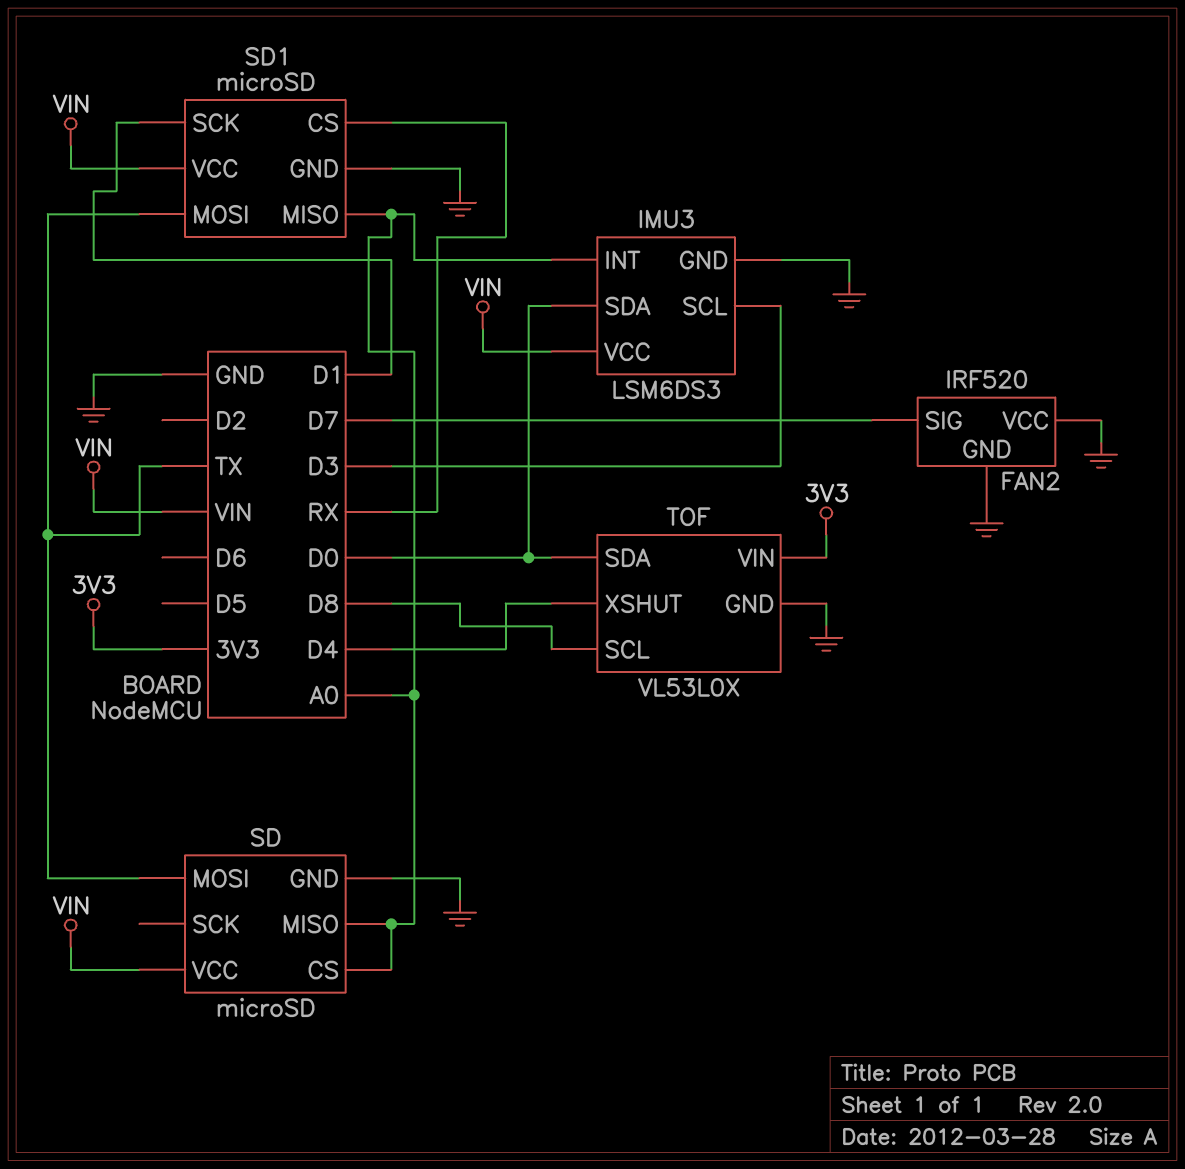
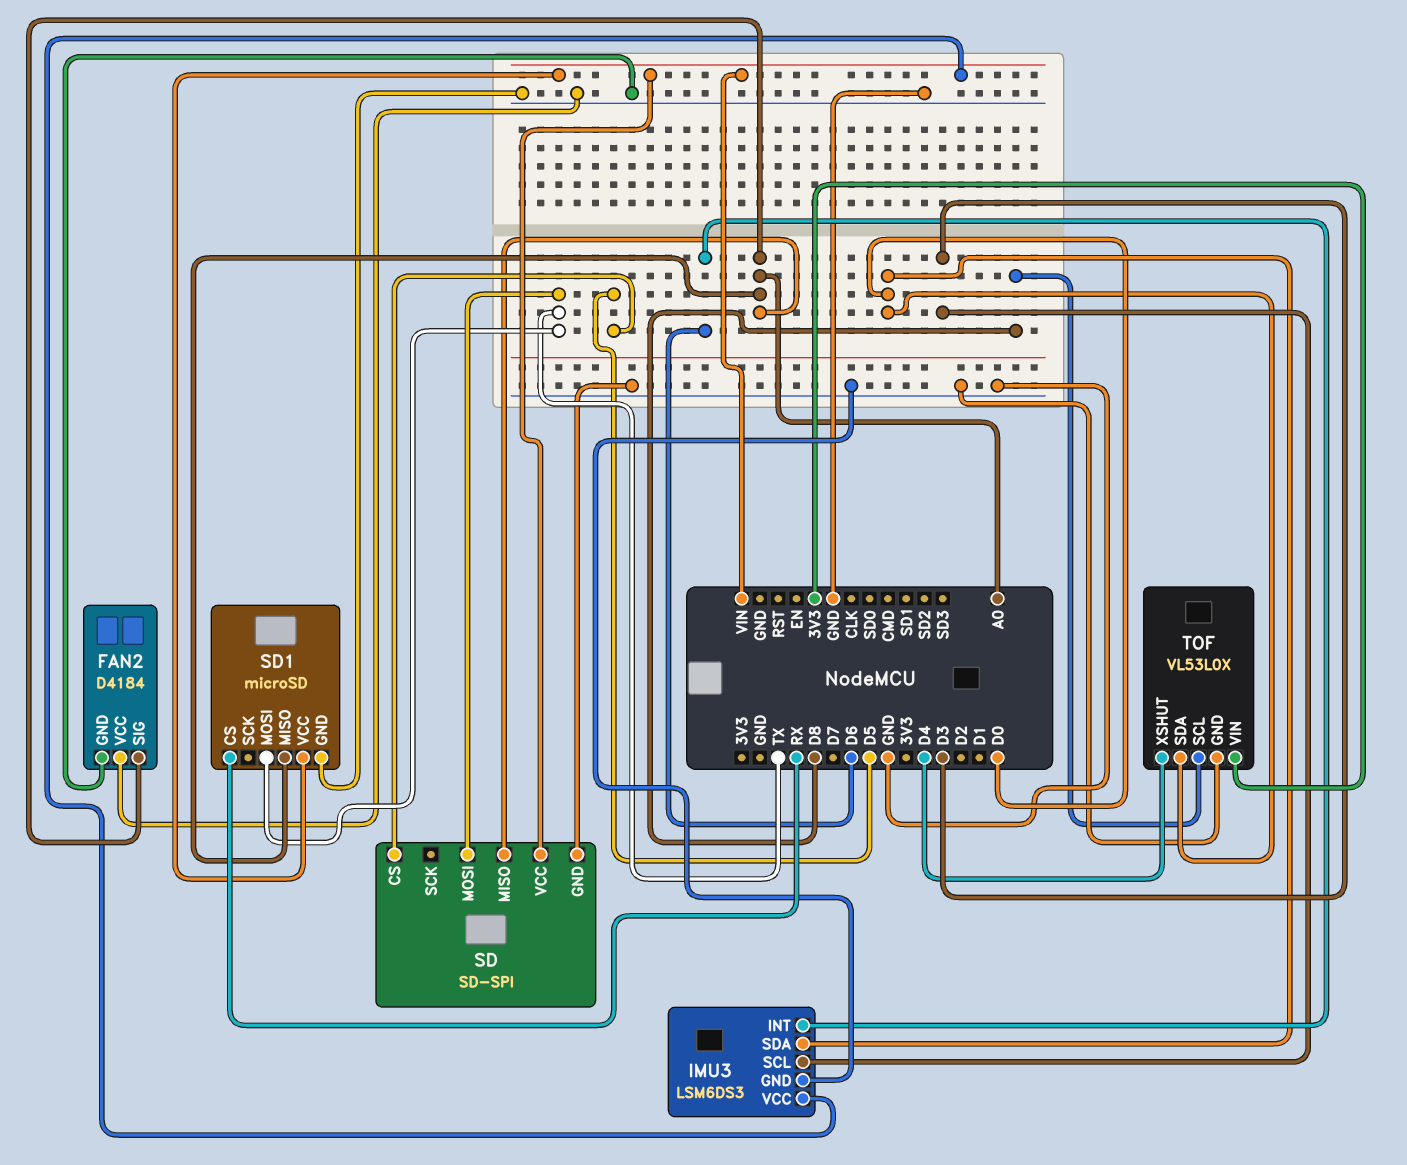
FAN2: IRF520 -> D4184
FAN2 pin SIG: D7 -> A0
IMU3 pin INT: A0 -> D6
SD: microSD -> SD-SPI
SD pin CS: A0 -> D5
SD1 pin SCK: D1 -> none

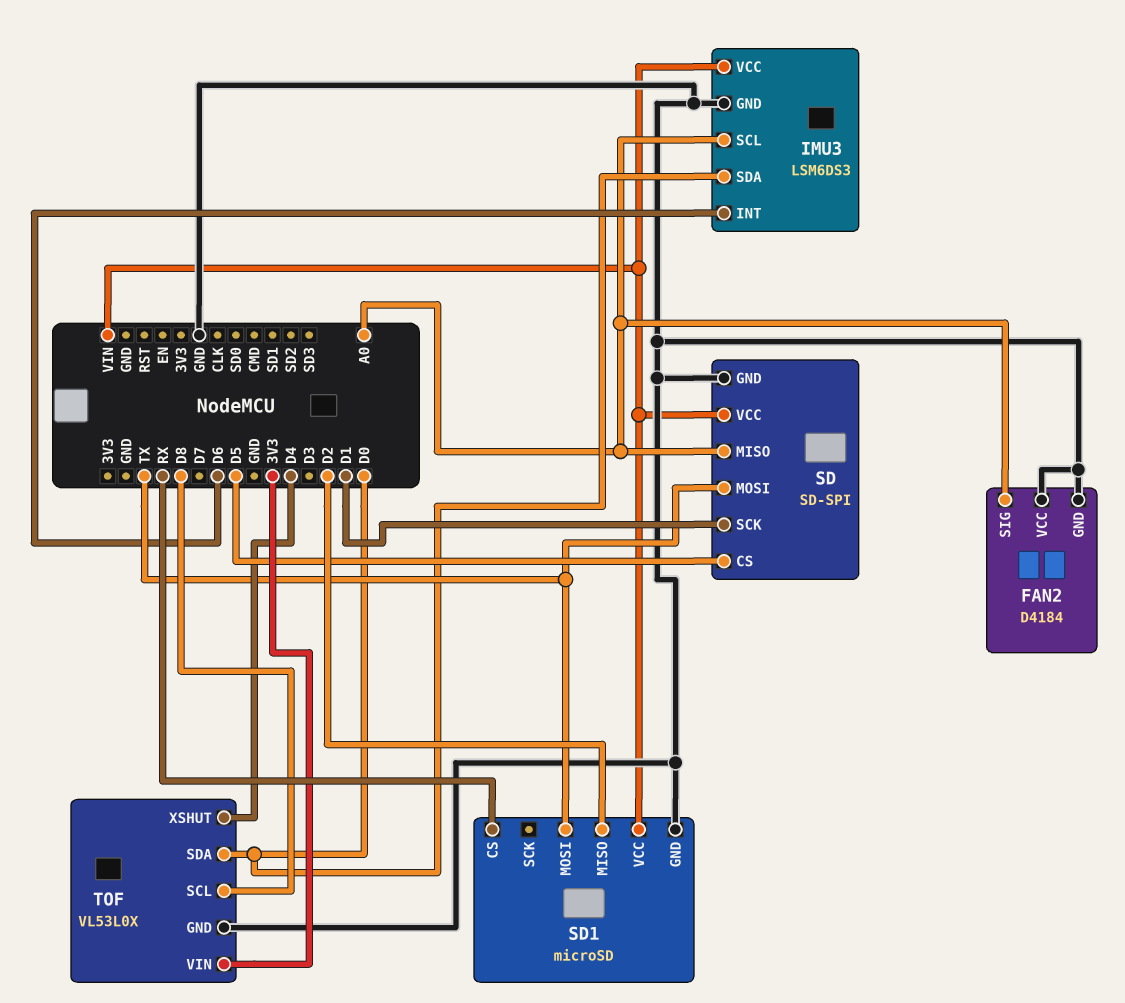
IMU3 pin SCL: D3 -> A0
SD pin SCK: none -> D1
SD1 pin MISO: A0 -> D2

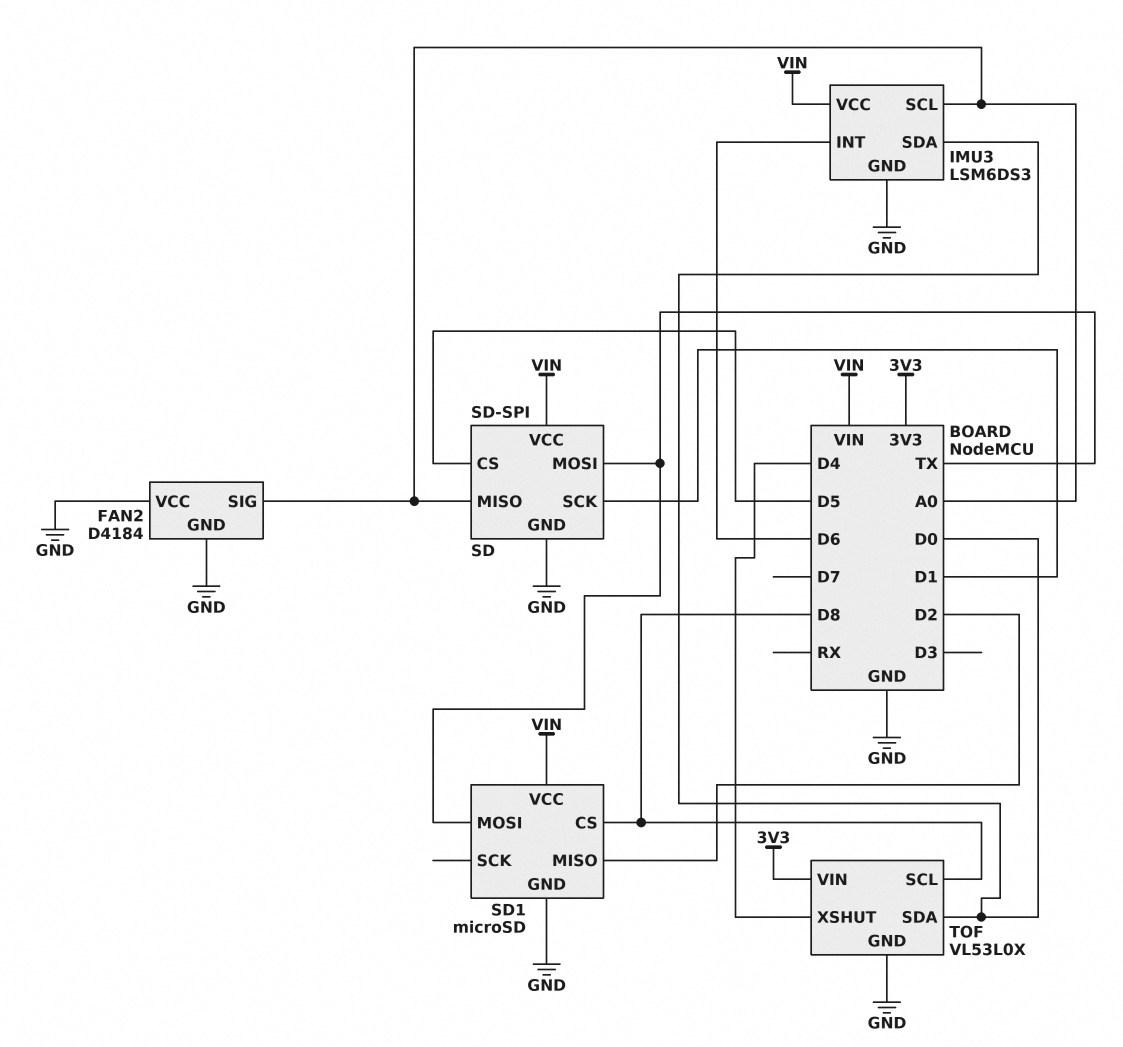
SD1 pin CS: RX -> D8

